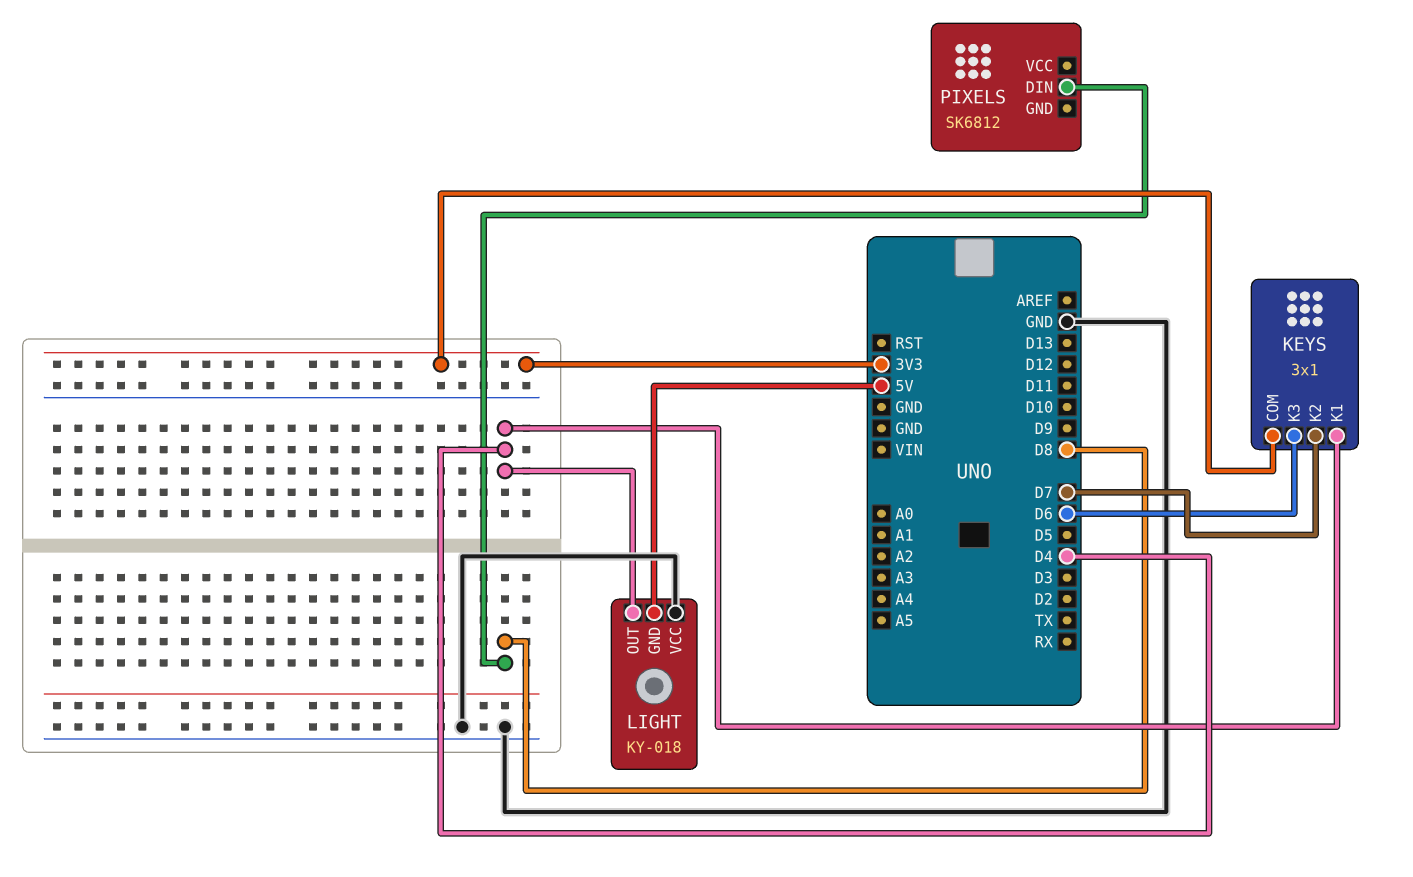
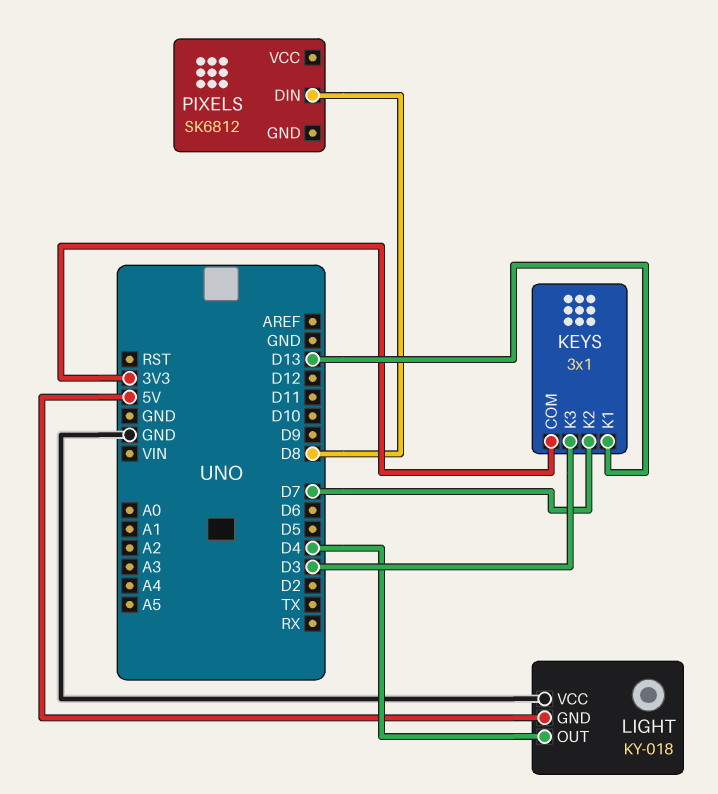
KEYS pin K1: D4 -> D13
KEYS pin K3: D6 -> D3

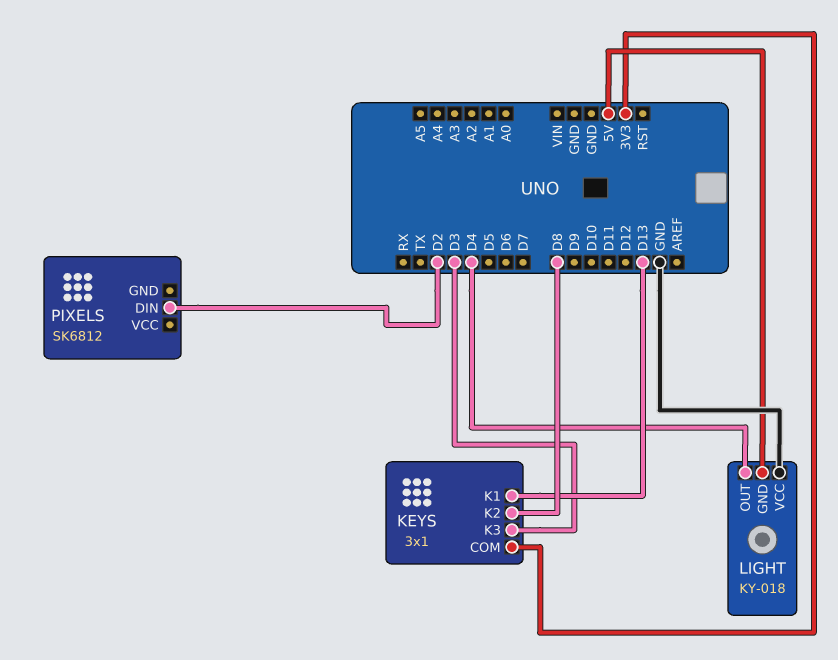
KEYS pin K2: D7 -> D8
PIXELS pin DIN: D8 -> D2

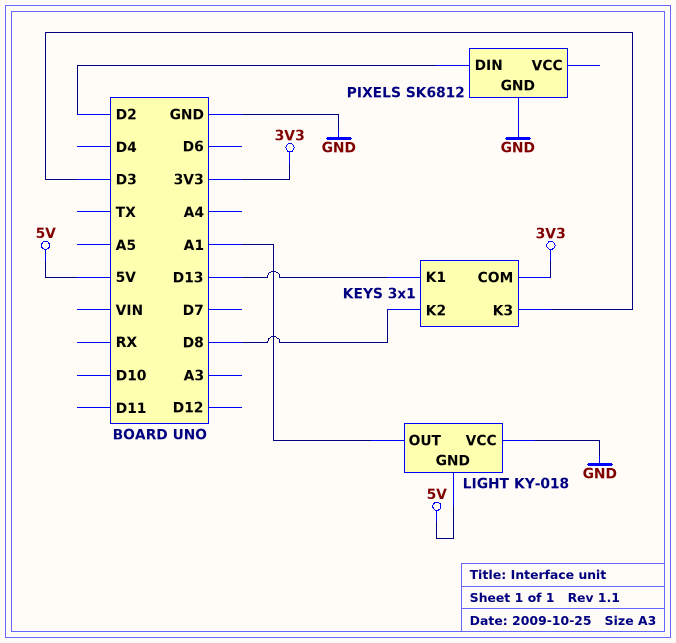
LIGHT pin OUT: D4 -> A1
PIXELS pin GND: none -> GND

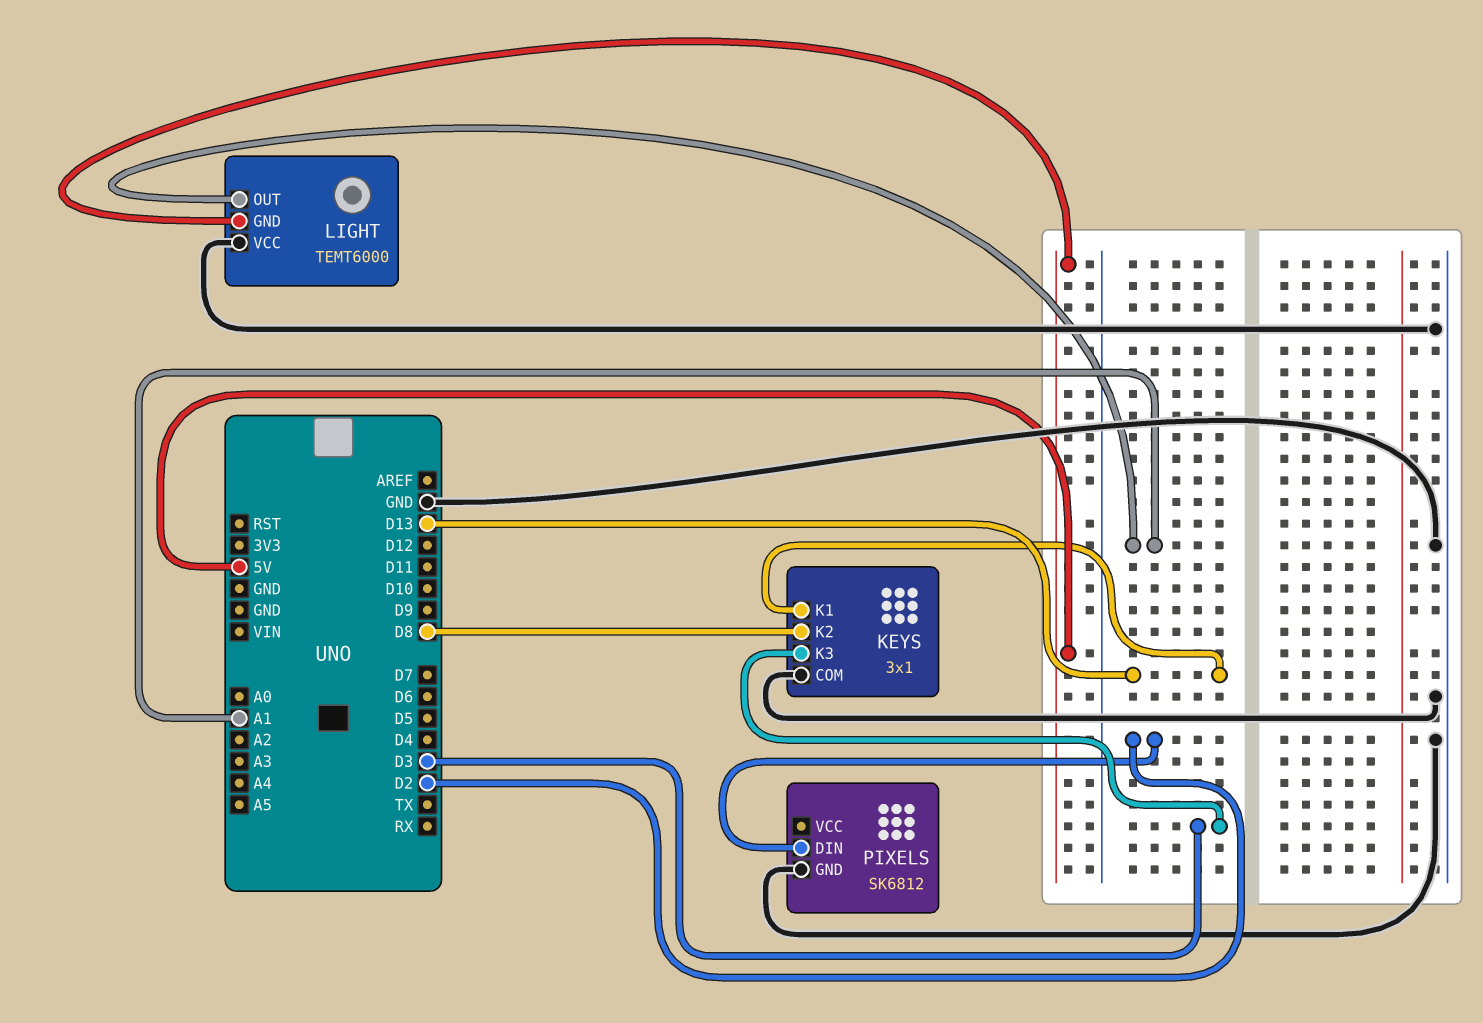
KEYS pin COM: 3V3 -> GND
LIGHT: KY-018 -> TEMT6000

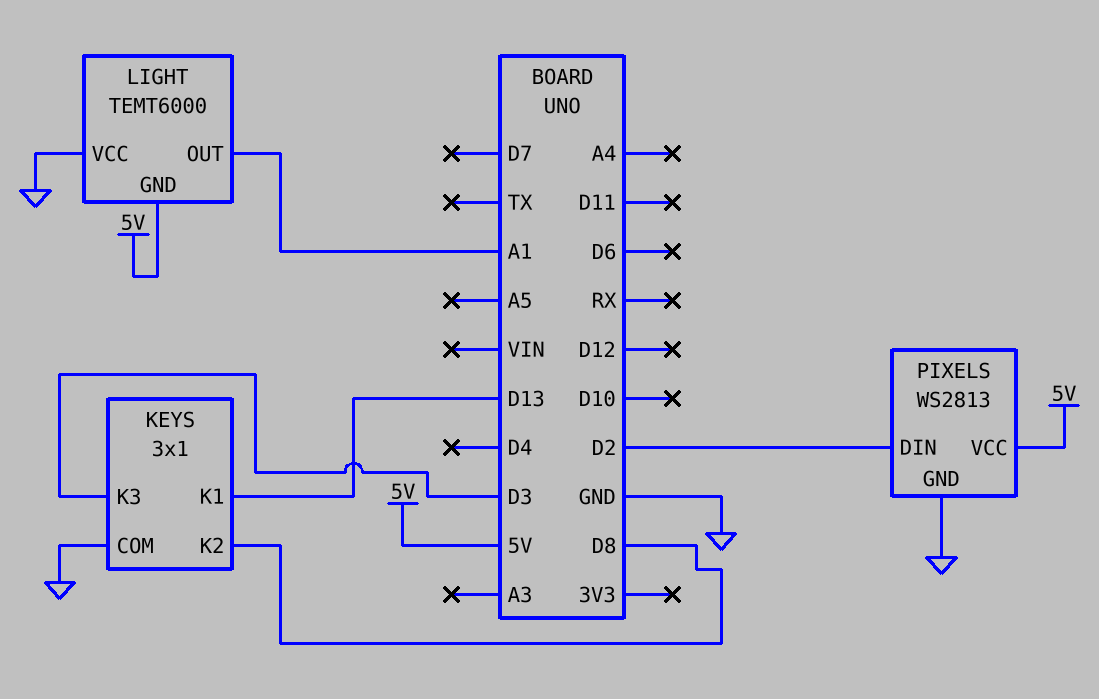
PIXELS: SK6812 -> WS2813
PIXELS pin VCC: none -> 5V

